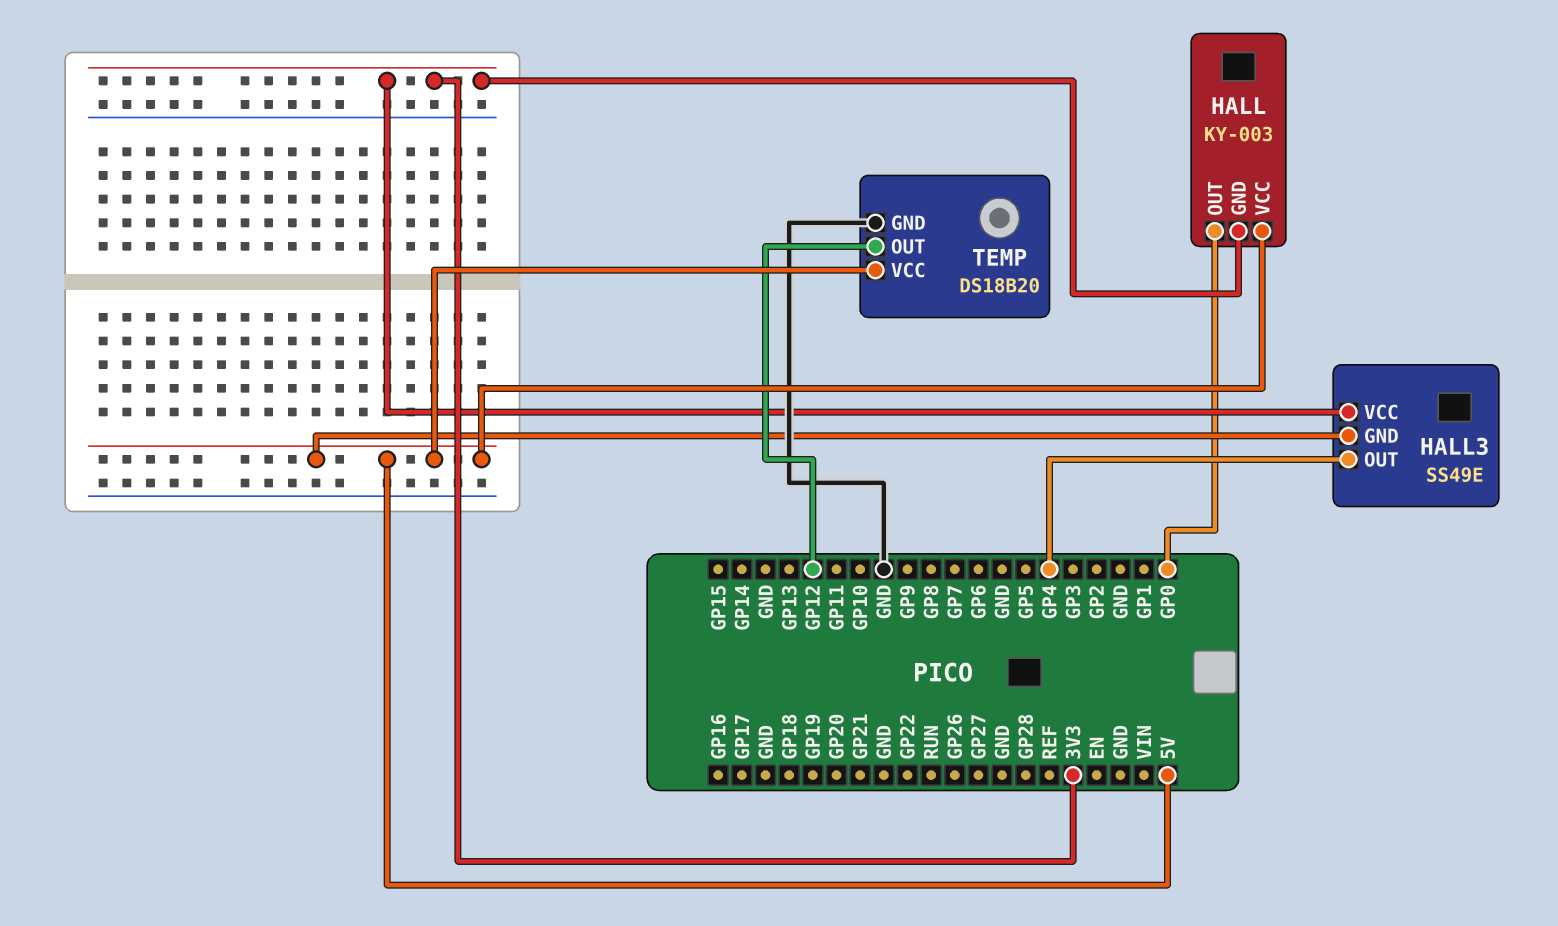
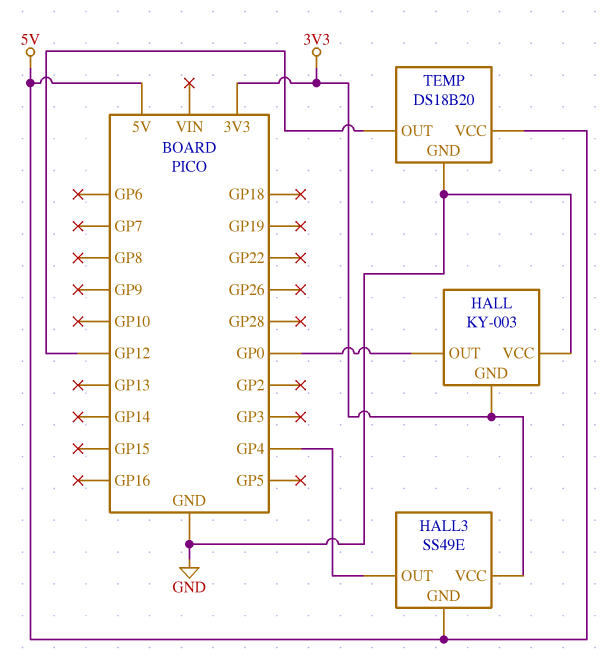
HALL pin VCC: 5V -> GND

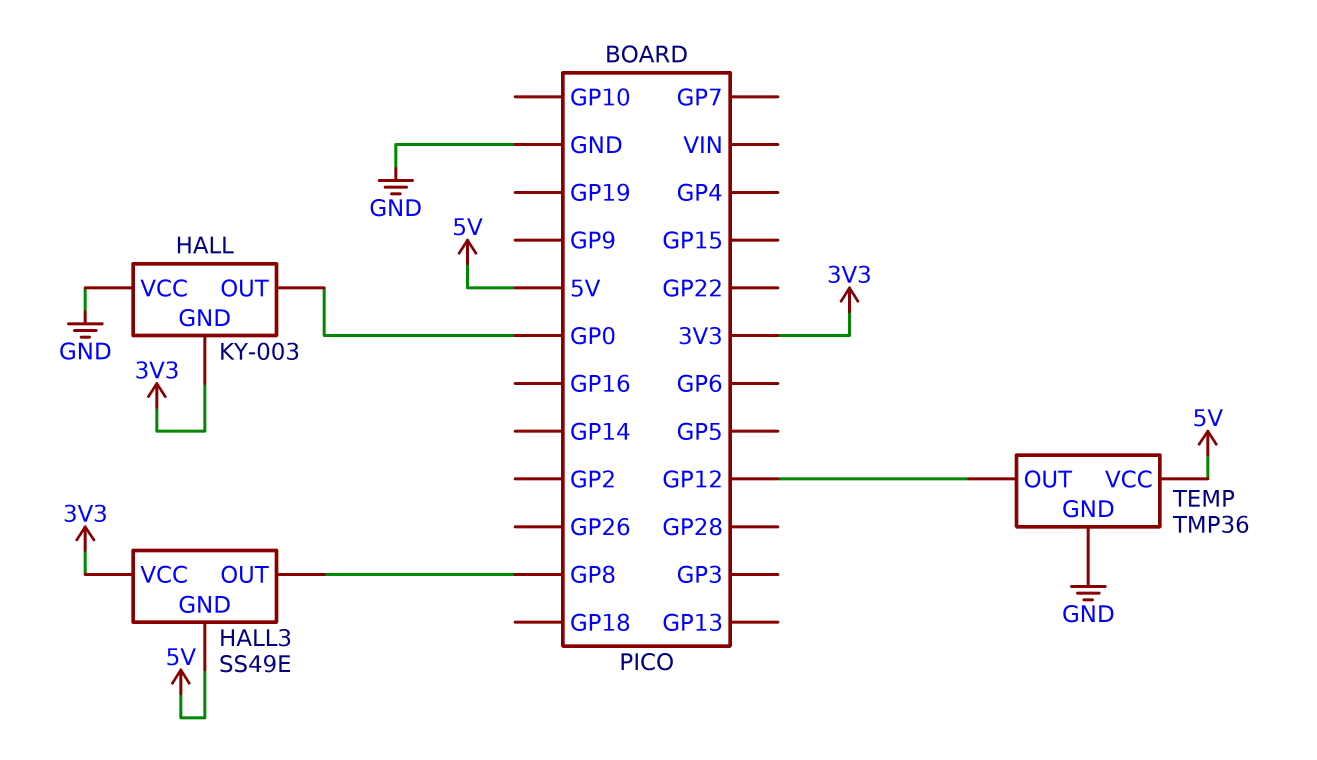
HALL3 pin OUT: GP4 -> GP8
TEMP: DS18B20 -> TMP36

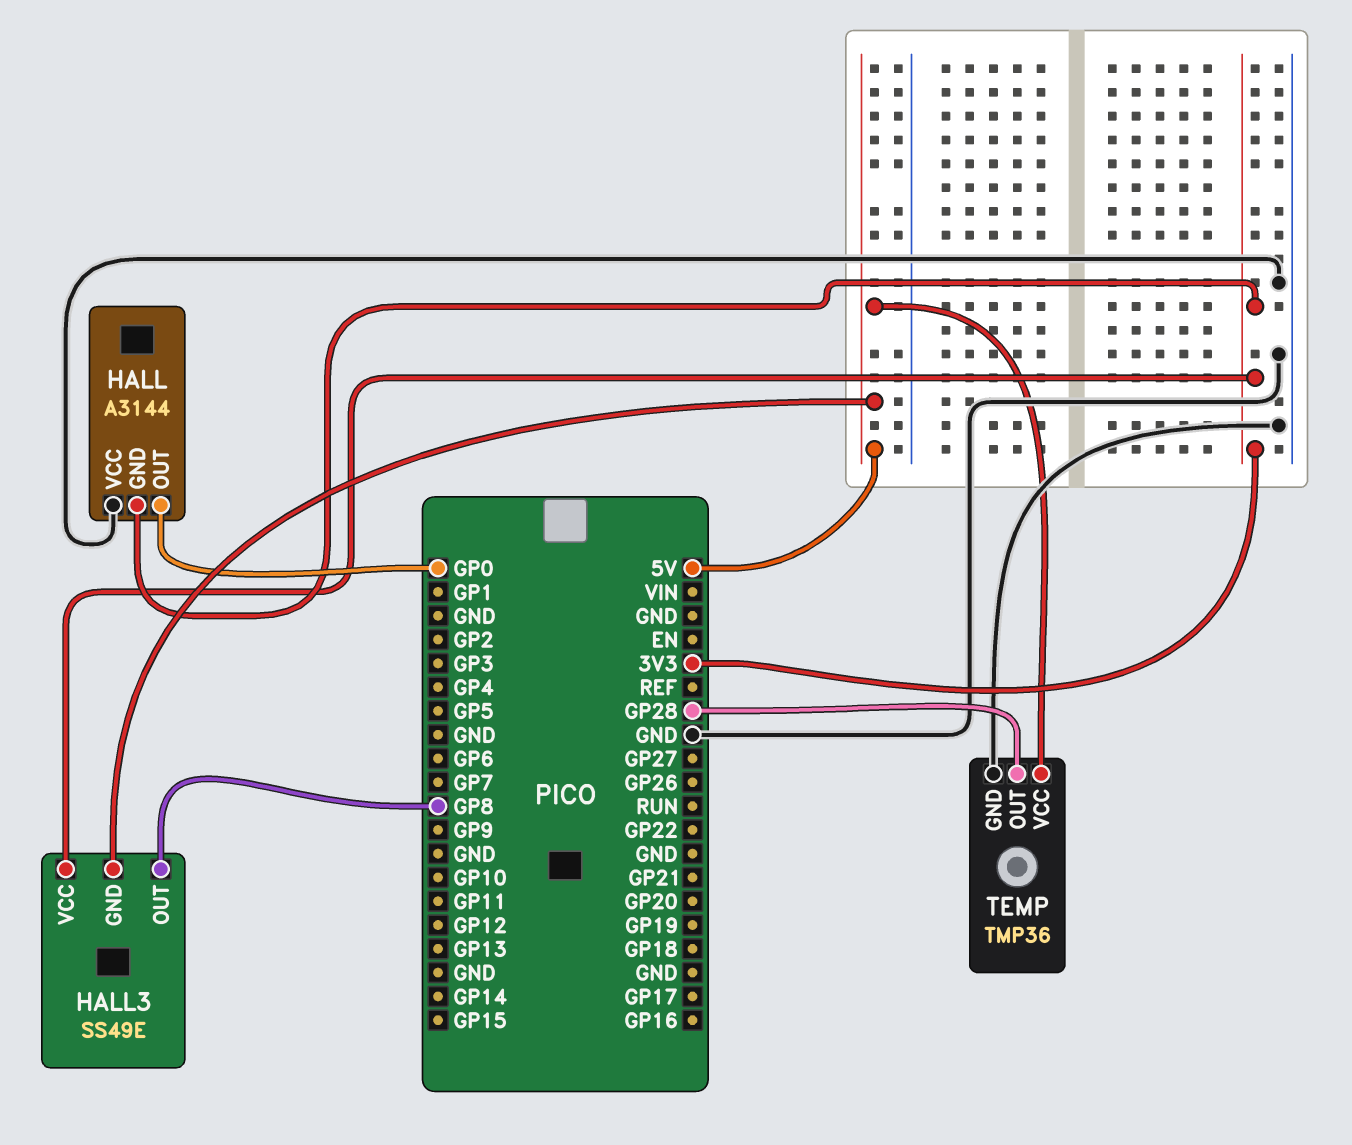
HALL: KY-003 -> A3144
TEMP pin OUT: GP12 -> GP28

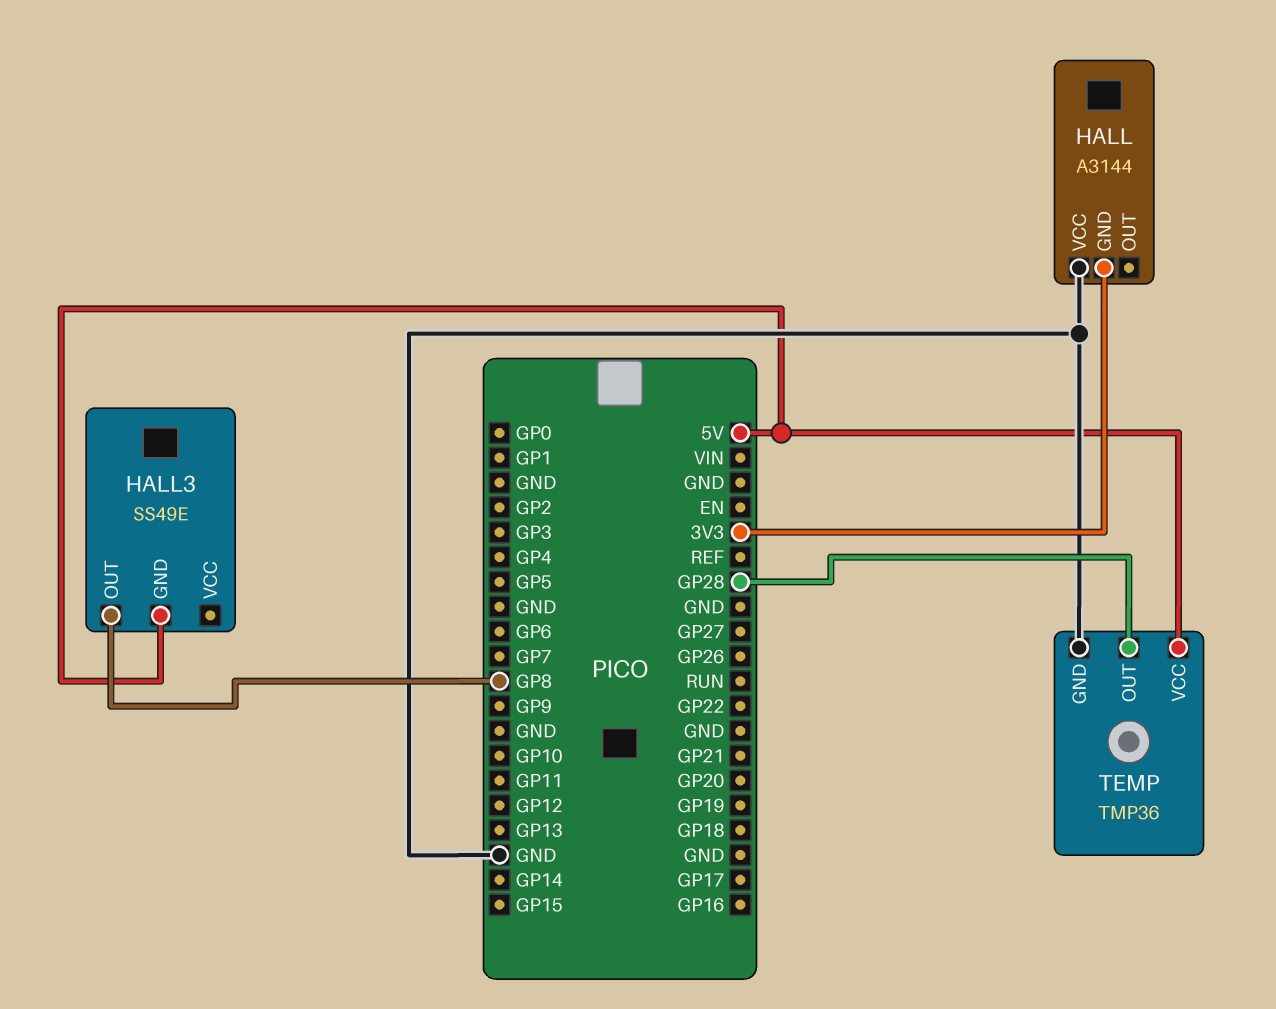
HALL pin OUT: GP0 -> none
HALL3 pin VCC: 3V3 -> none

